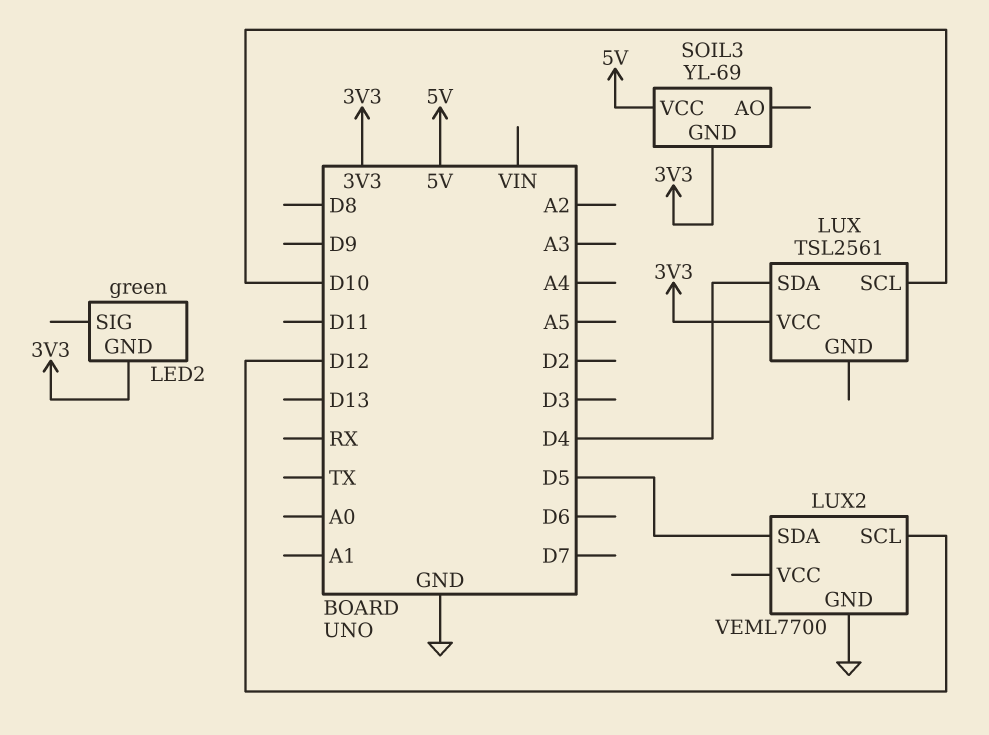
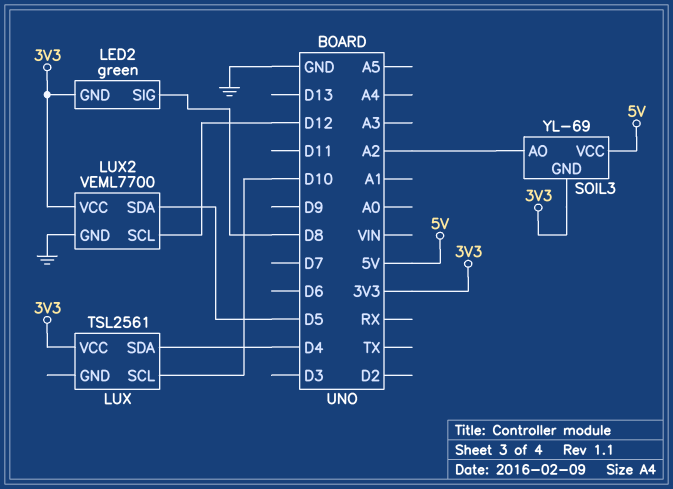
LED2 pin SIG: none -> D8
LUX2 pin VCC: none -> 3V3
SOIL3 pin AO: none -> A2

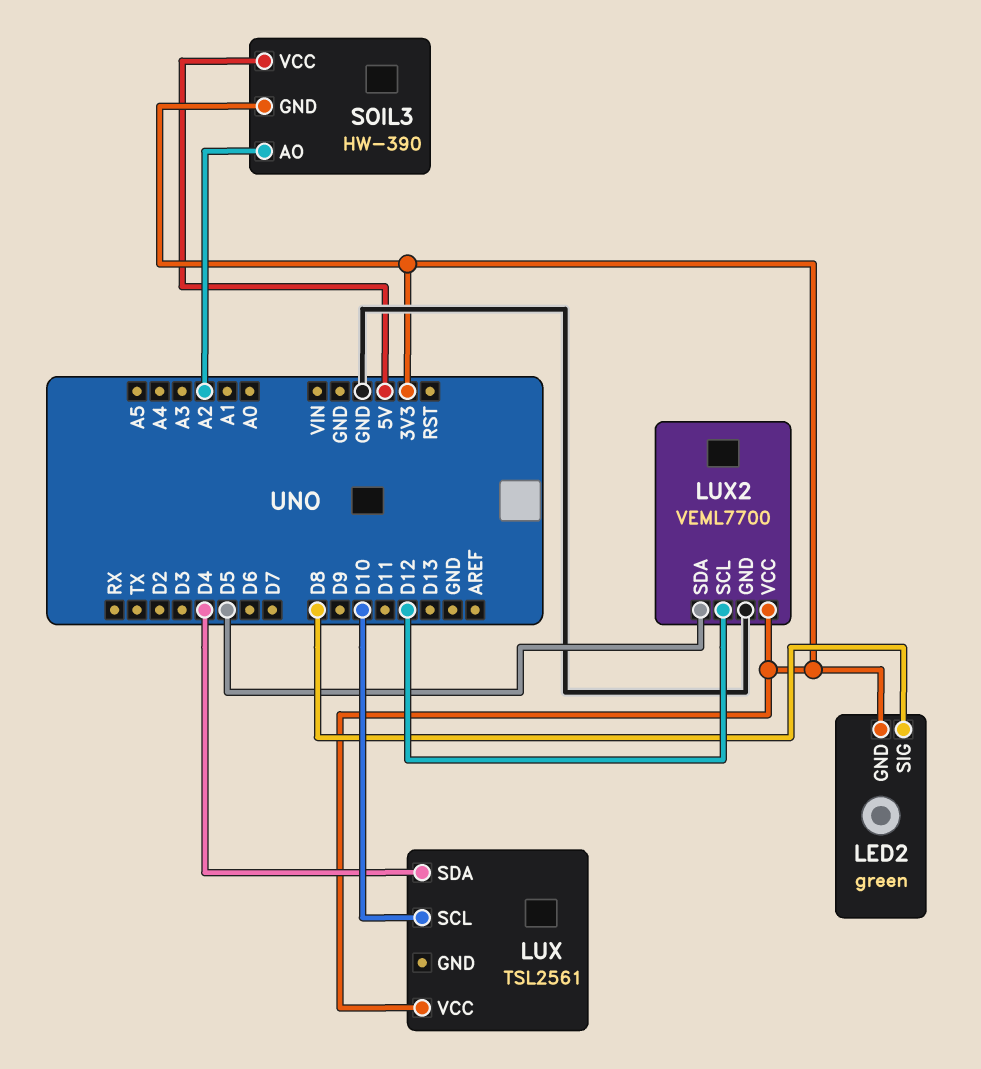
SOIL3: YL-69 -> HW-390

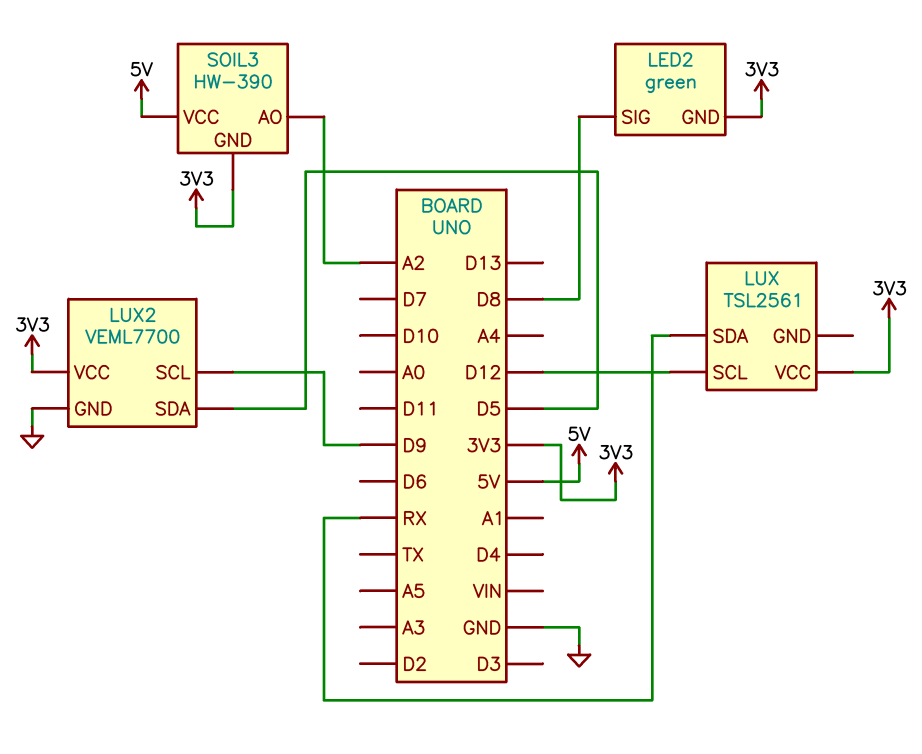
LUX pin SCL: D10 -> D12
LUX pin SDA: D4 -> RX
LUX2 pin SCL: D12 -> D9

